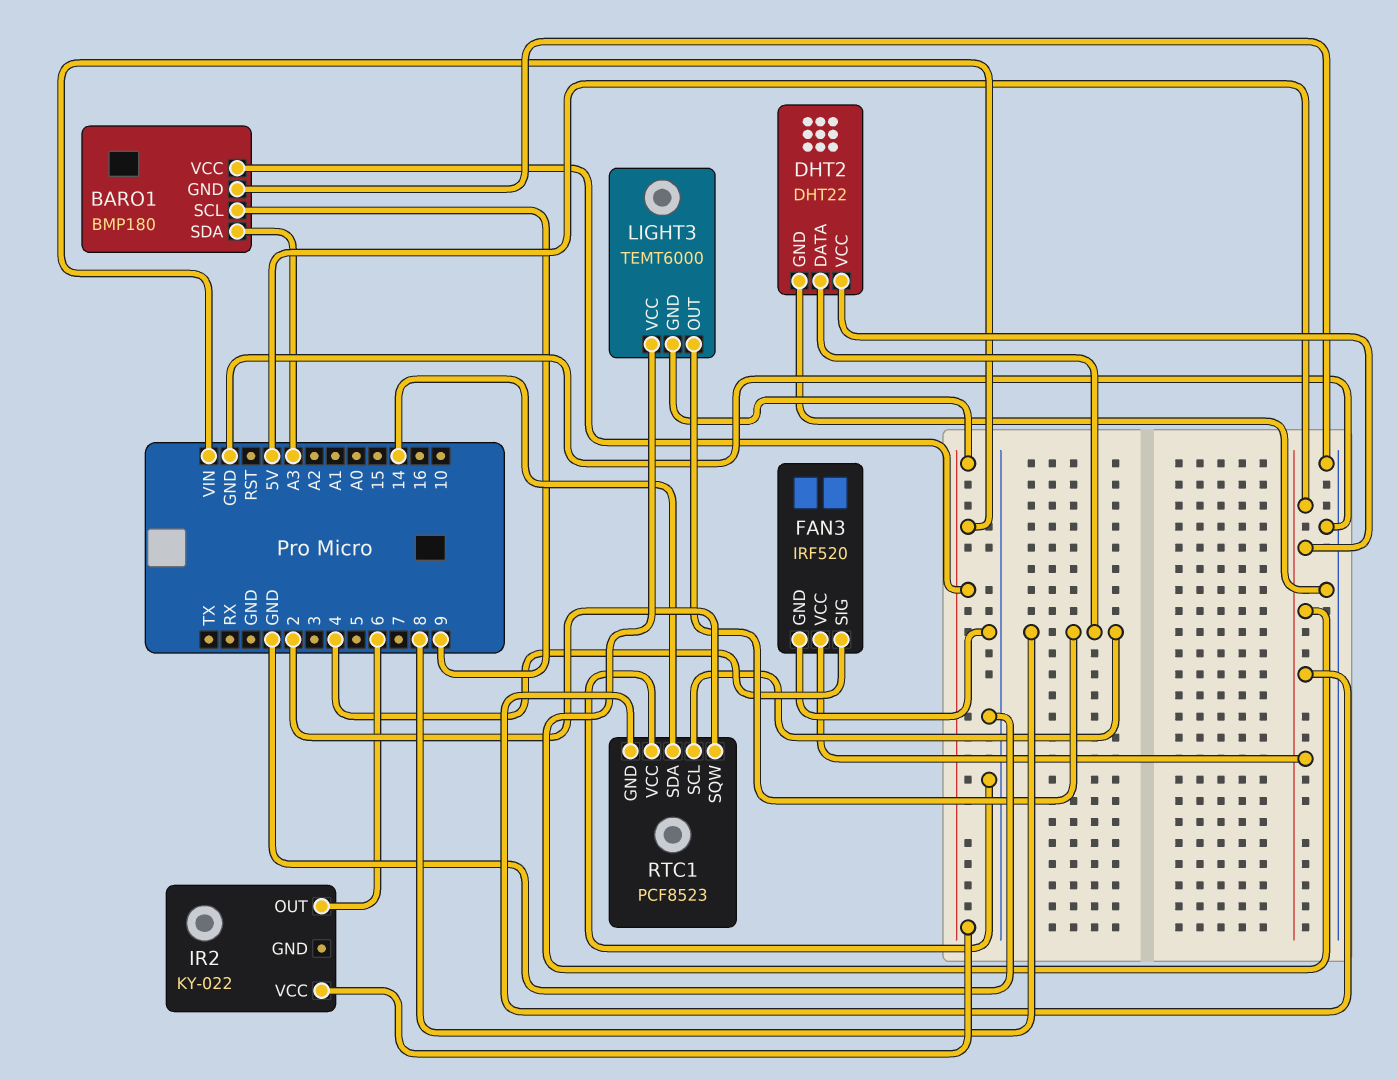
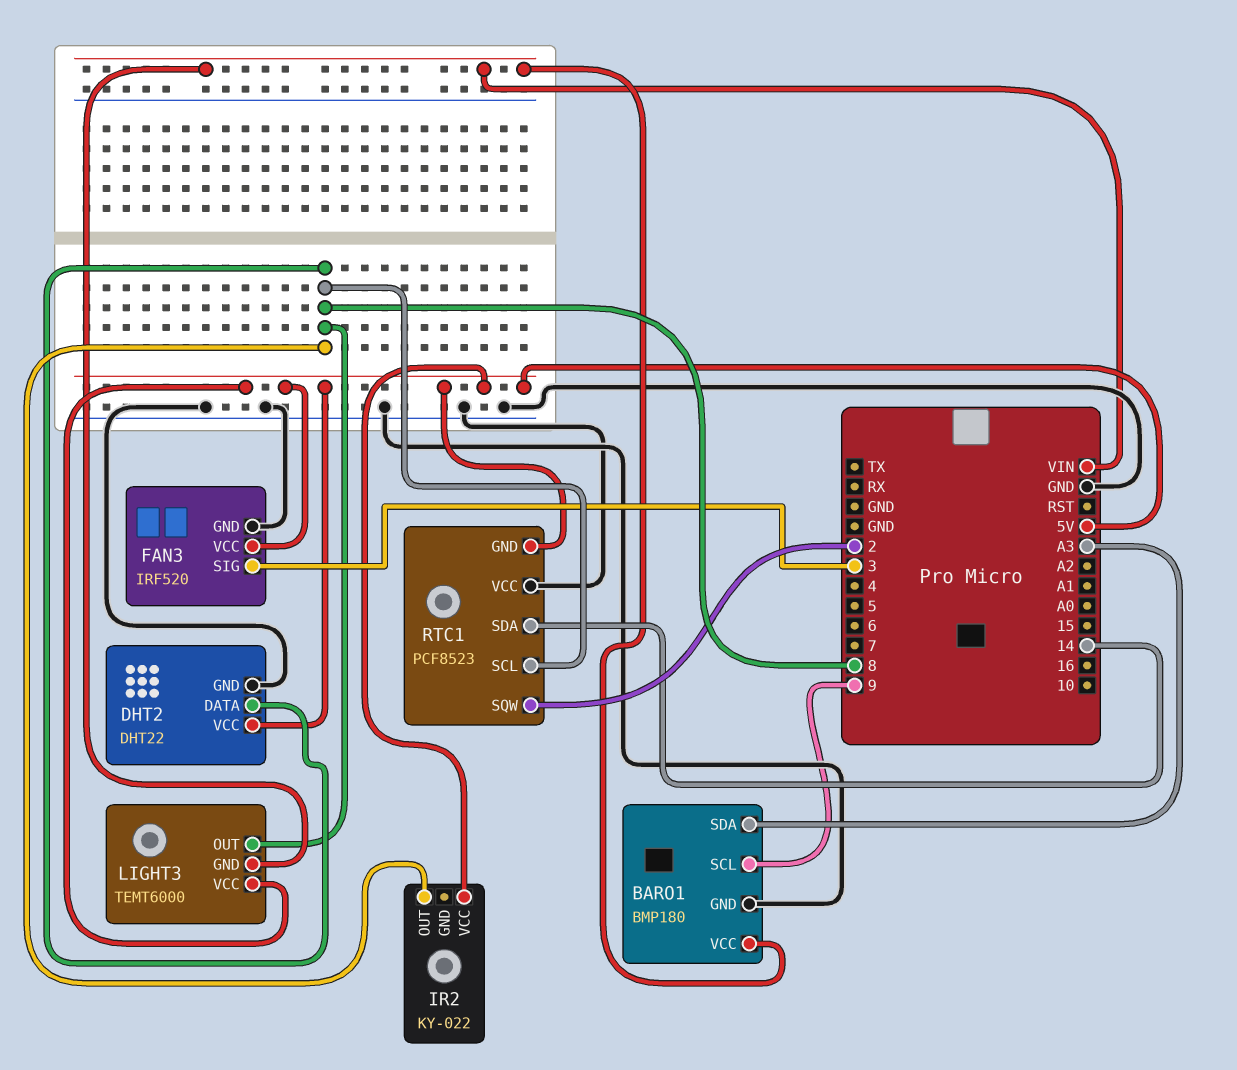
FAN3 pin SIG: 4 -> 3
IR2 pin OUT: 6 -> 8
IR2 pin VCC: VIN -> 5V

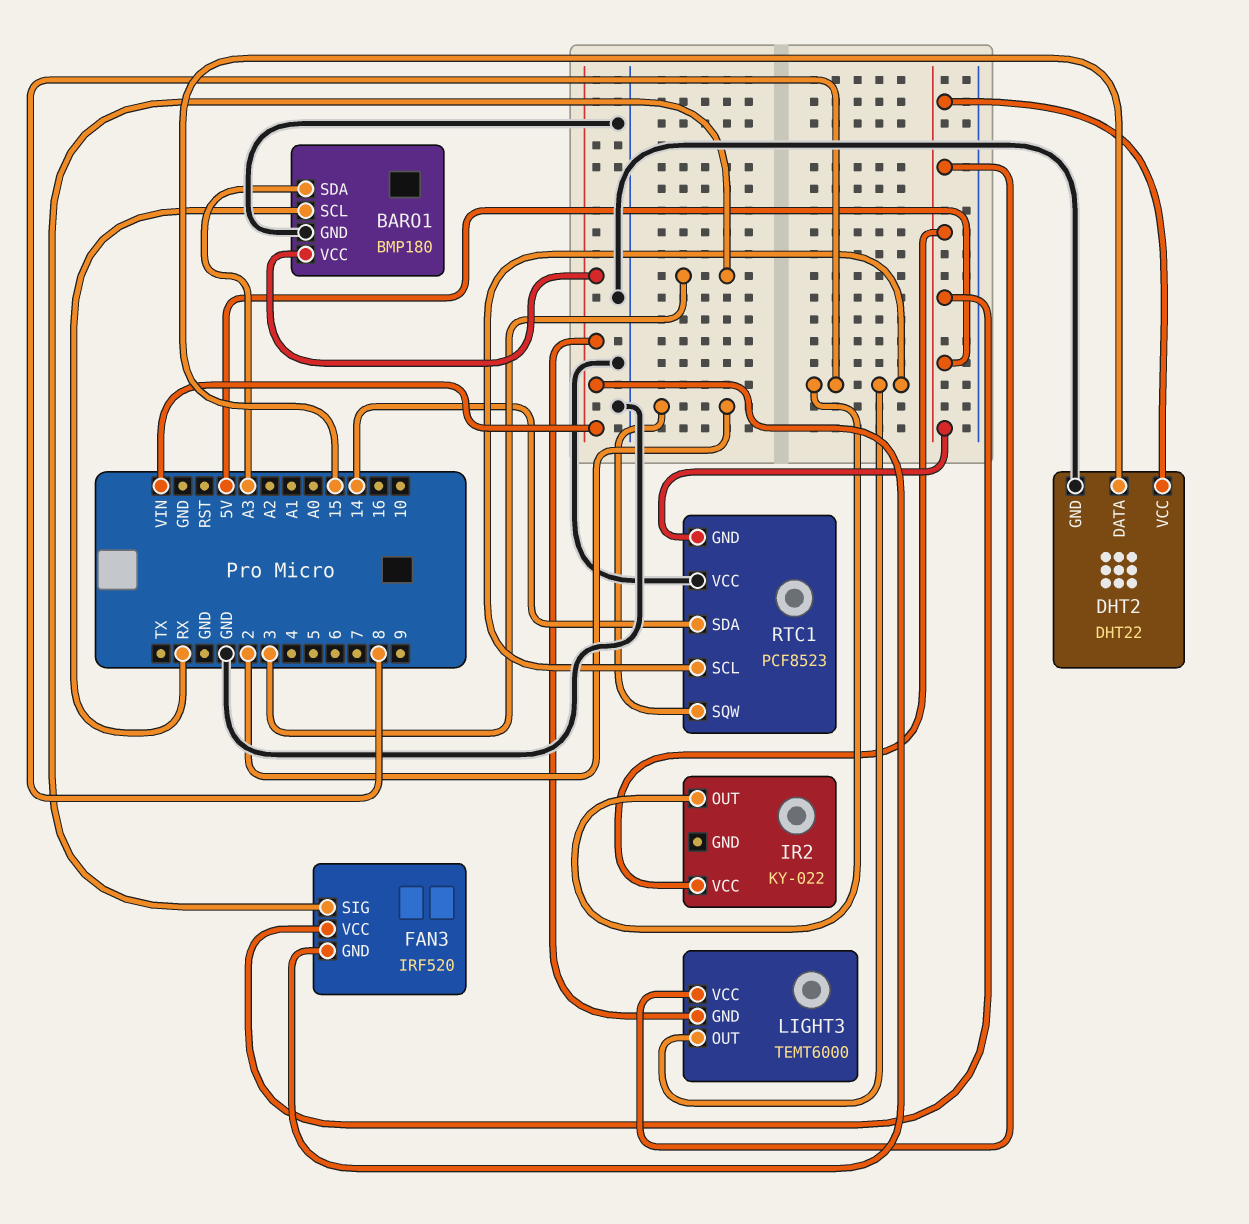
BARO1 pin SCL: 9 -> RX
DHT2 pin DATA: 8 -> 15
FAN3 pin GND: GND -> VIN

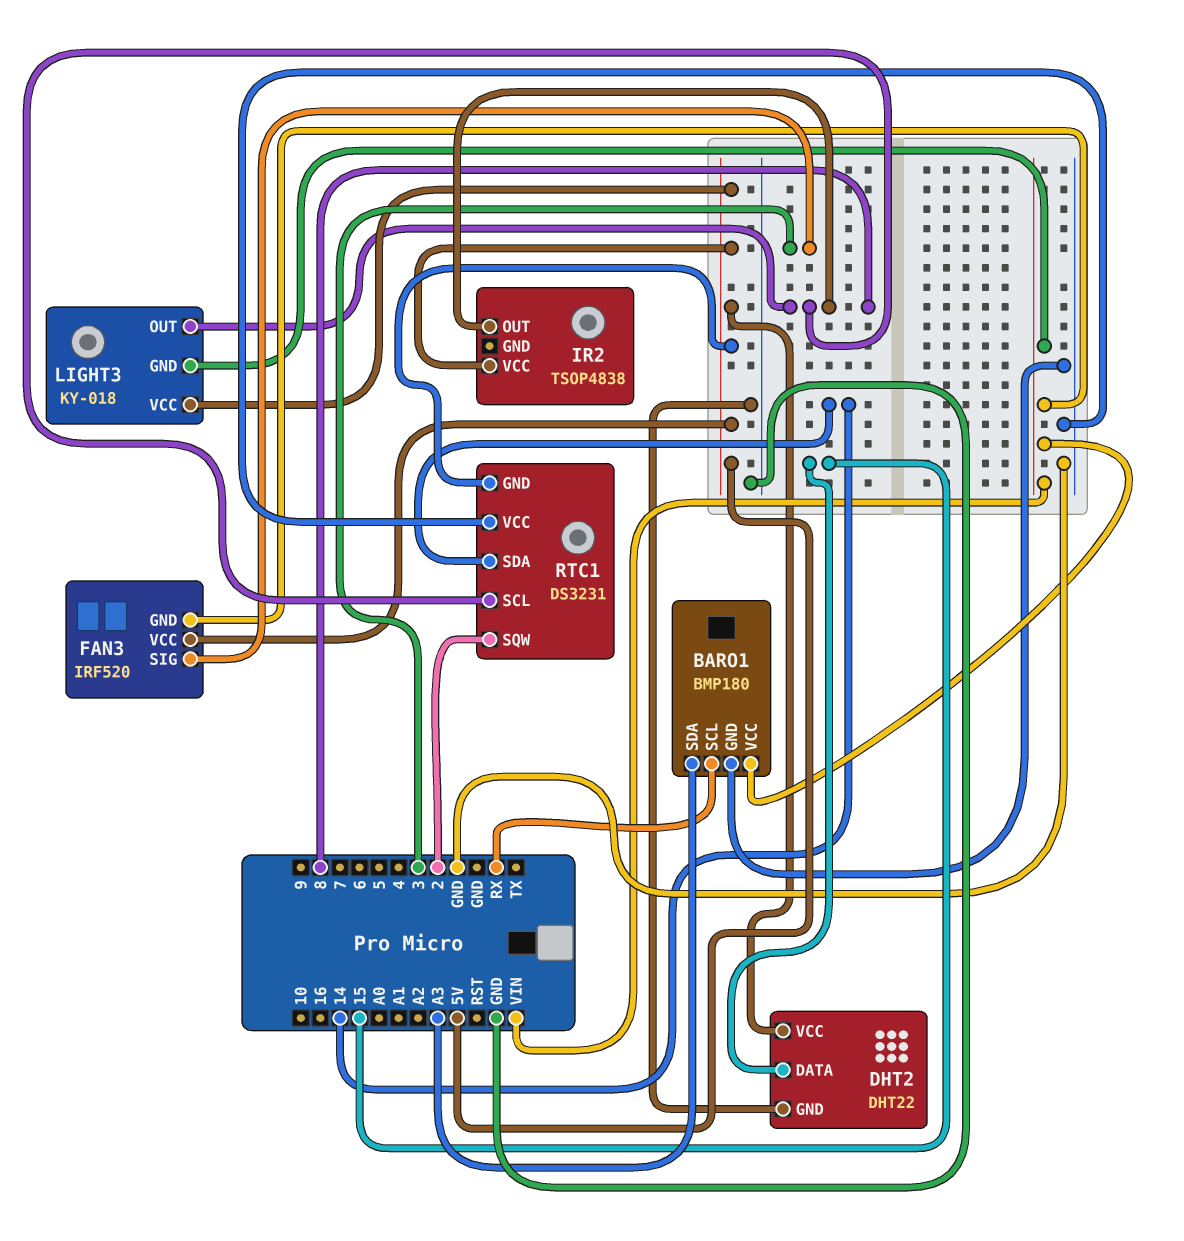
IR2: KY-022 -> TSOP4838
LIGHT3: TEMT6000 -> KY-018
RTC1: PCF8523 -> DS3231

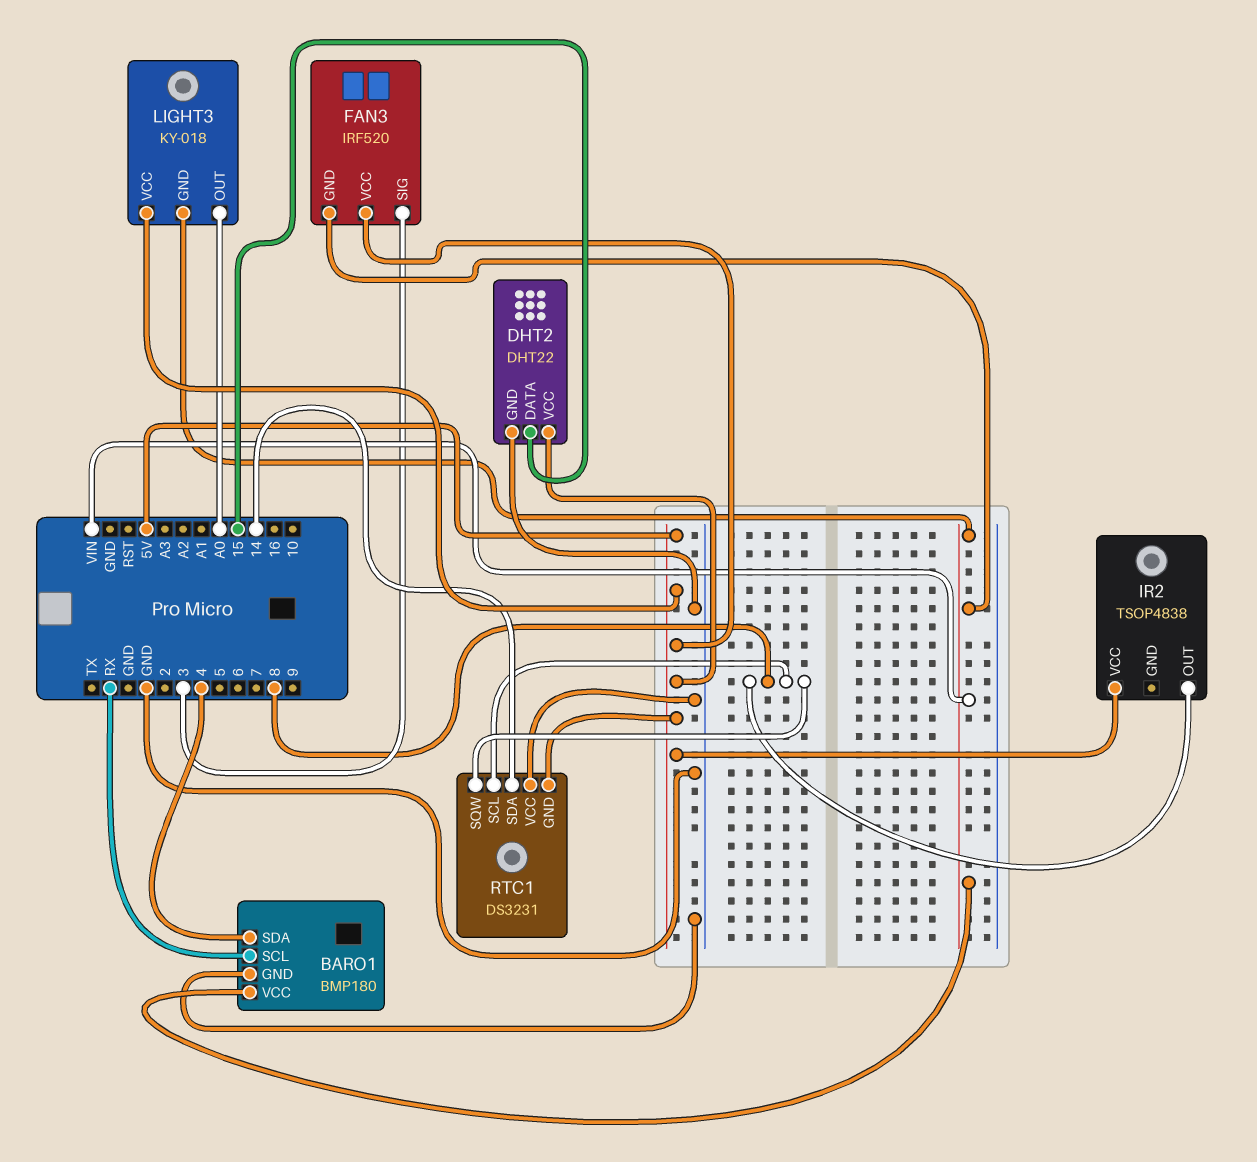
BARO1 pin SDA: A3 -> 4
LIGHT3 pin OUT: 8 -> A0
RTC1 pin SQW: 2 -> 8

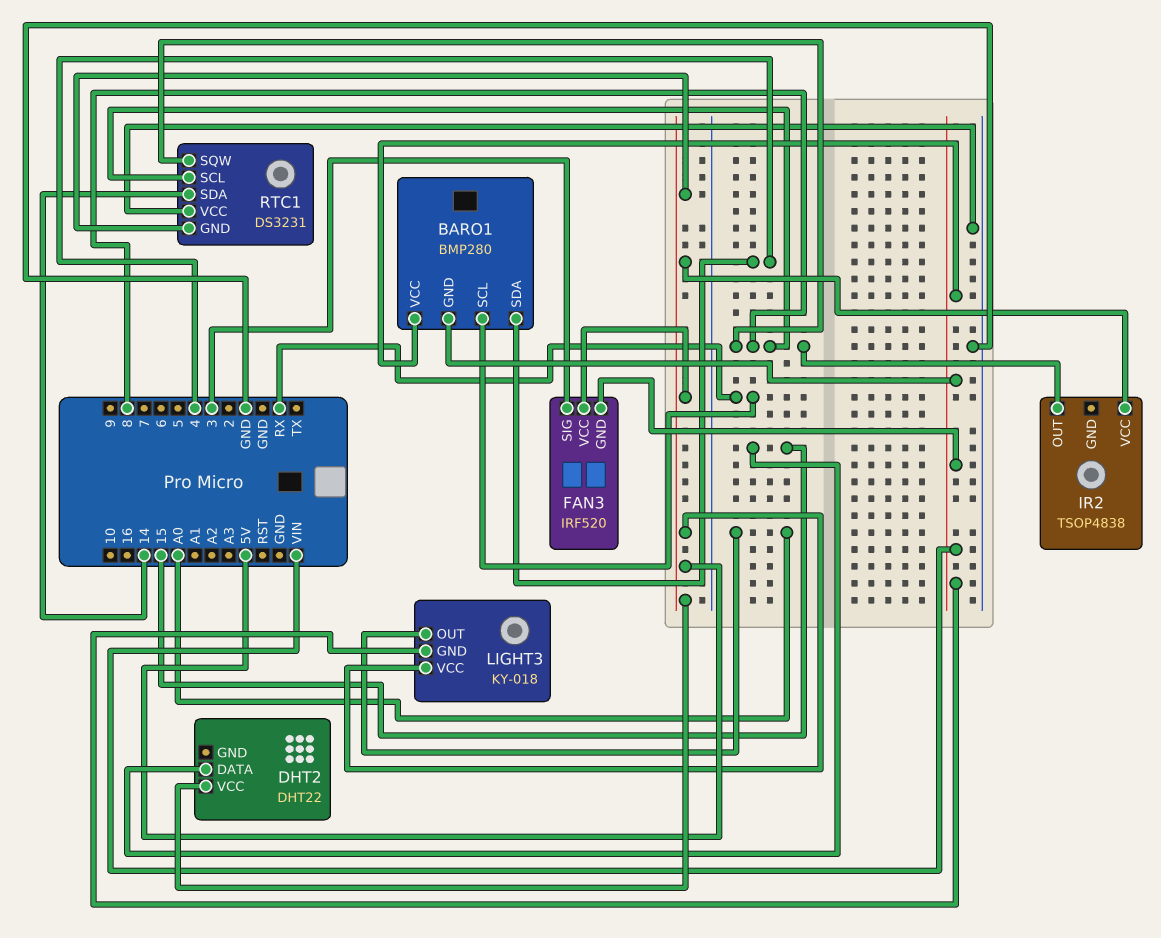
BARO1: BMP180 -> BMP280
BARO1 pin GND: GND -> VIN
DHT2 pin GND: GND -> none

